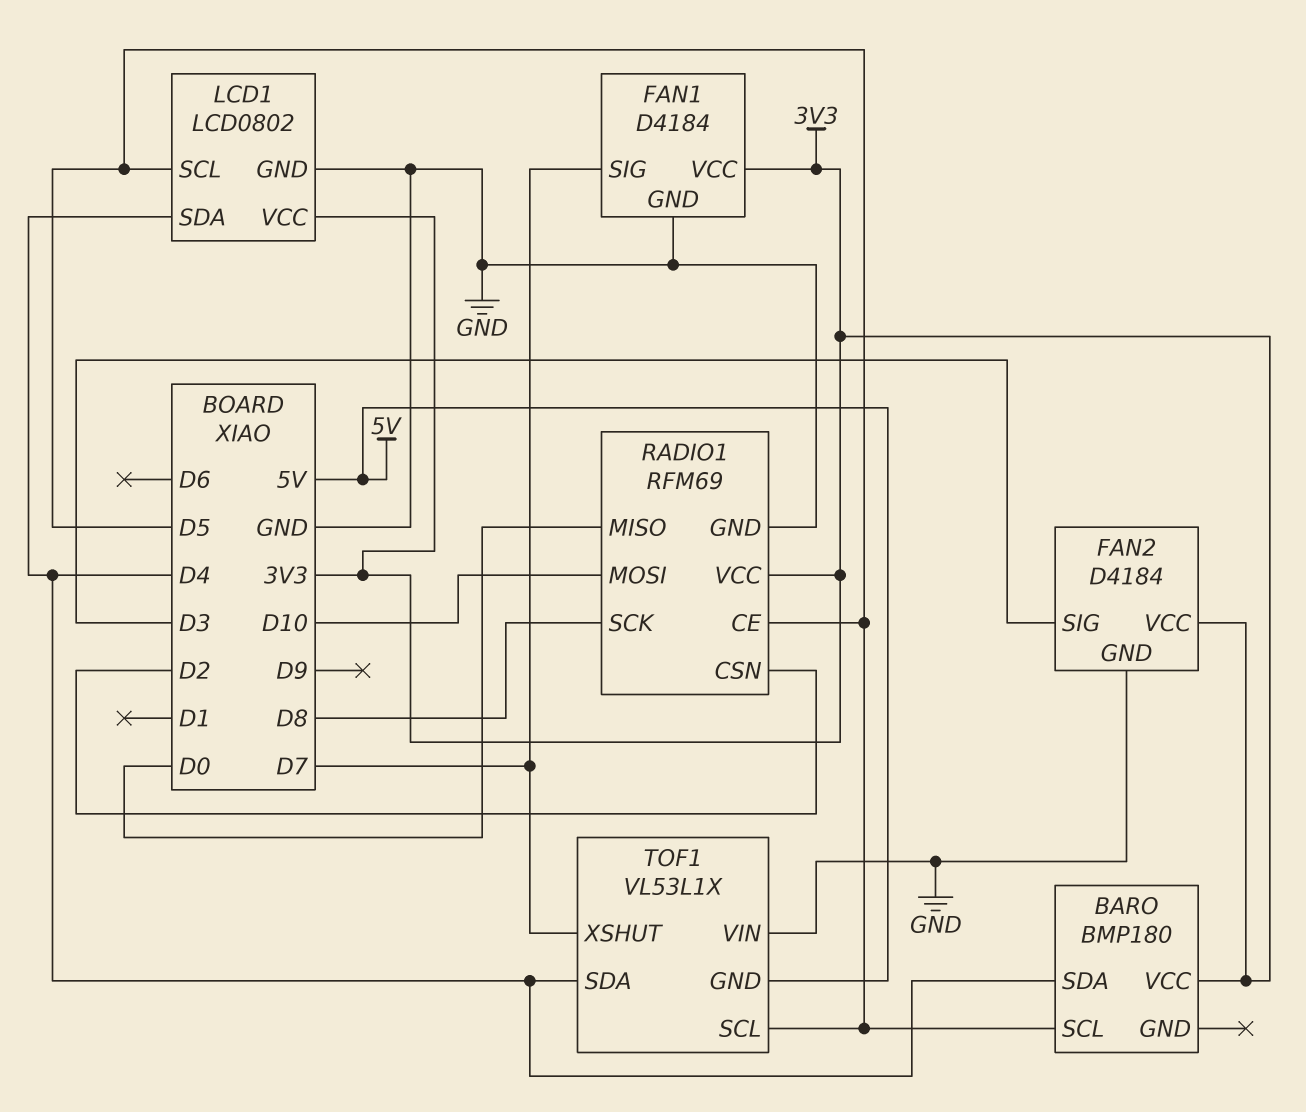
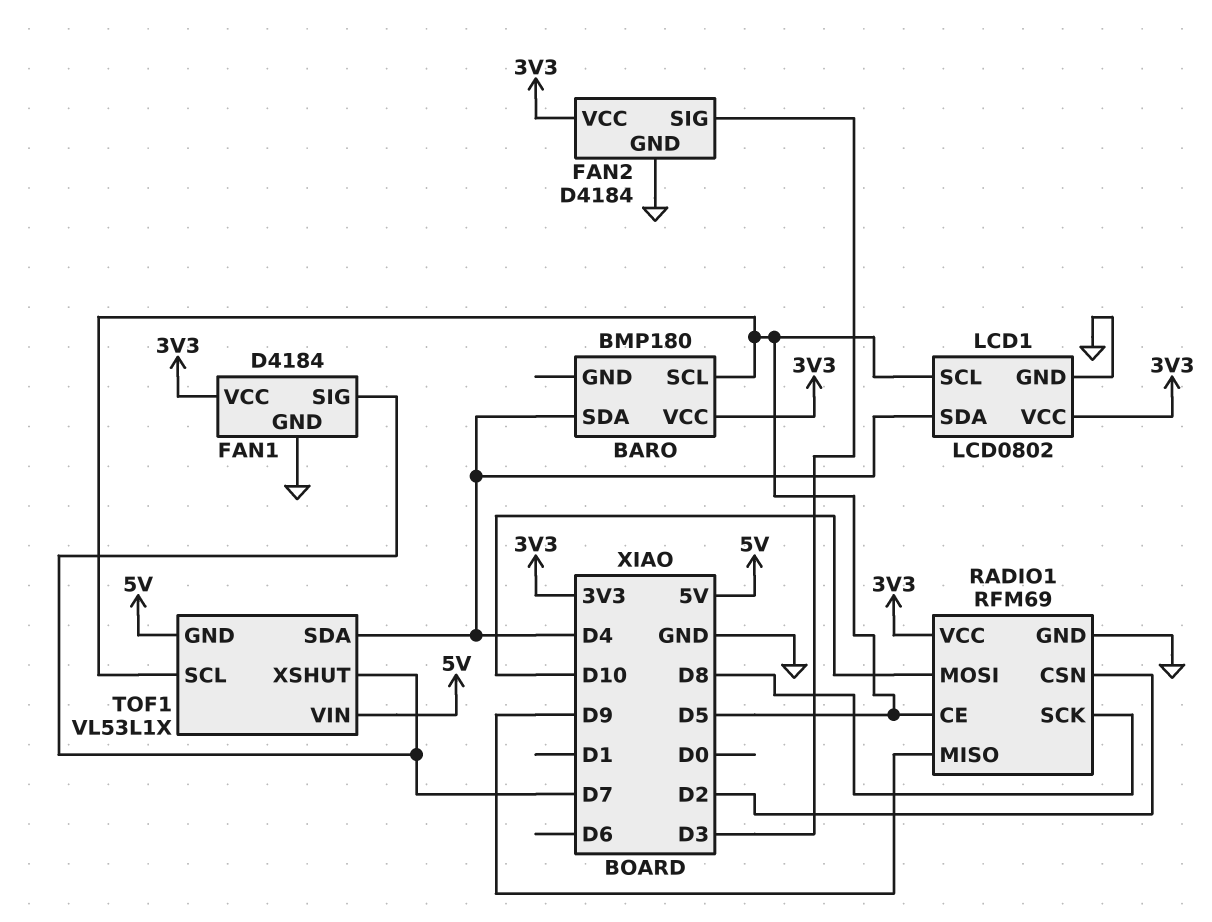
RADIO1 pin MISO: D0 -> D9
TOF1 pin VIN: GND -> 5V

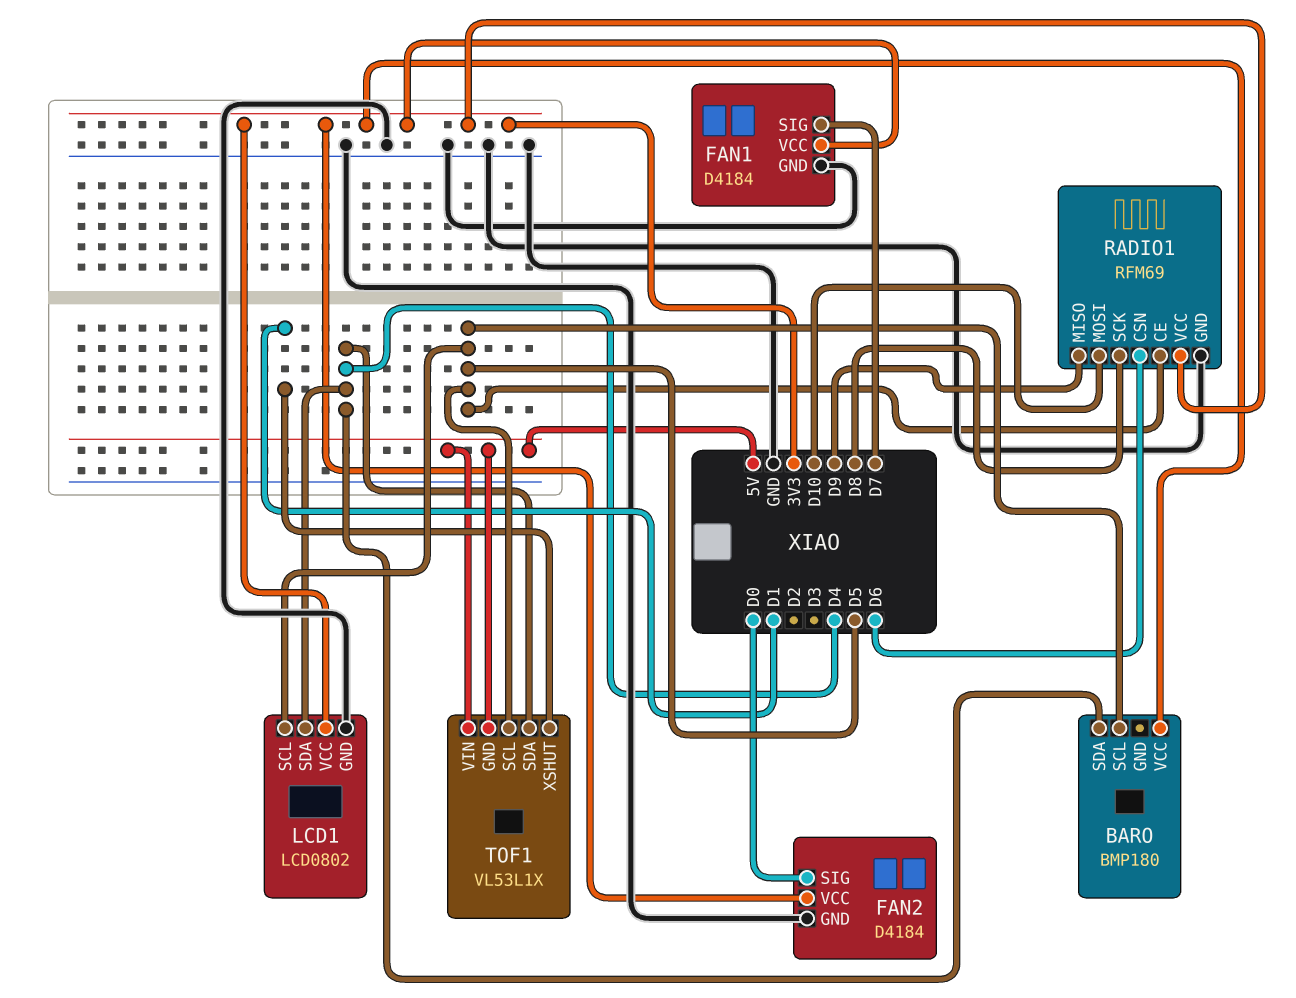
FAN2 pin SIG: D3 -> D0
RADIO1 pin CSN: D2 -> D6
TOF1 pin XSHUT: D7 -> D1

